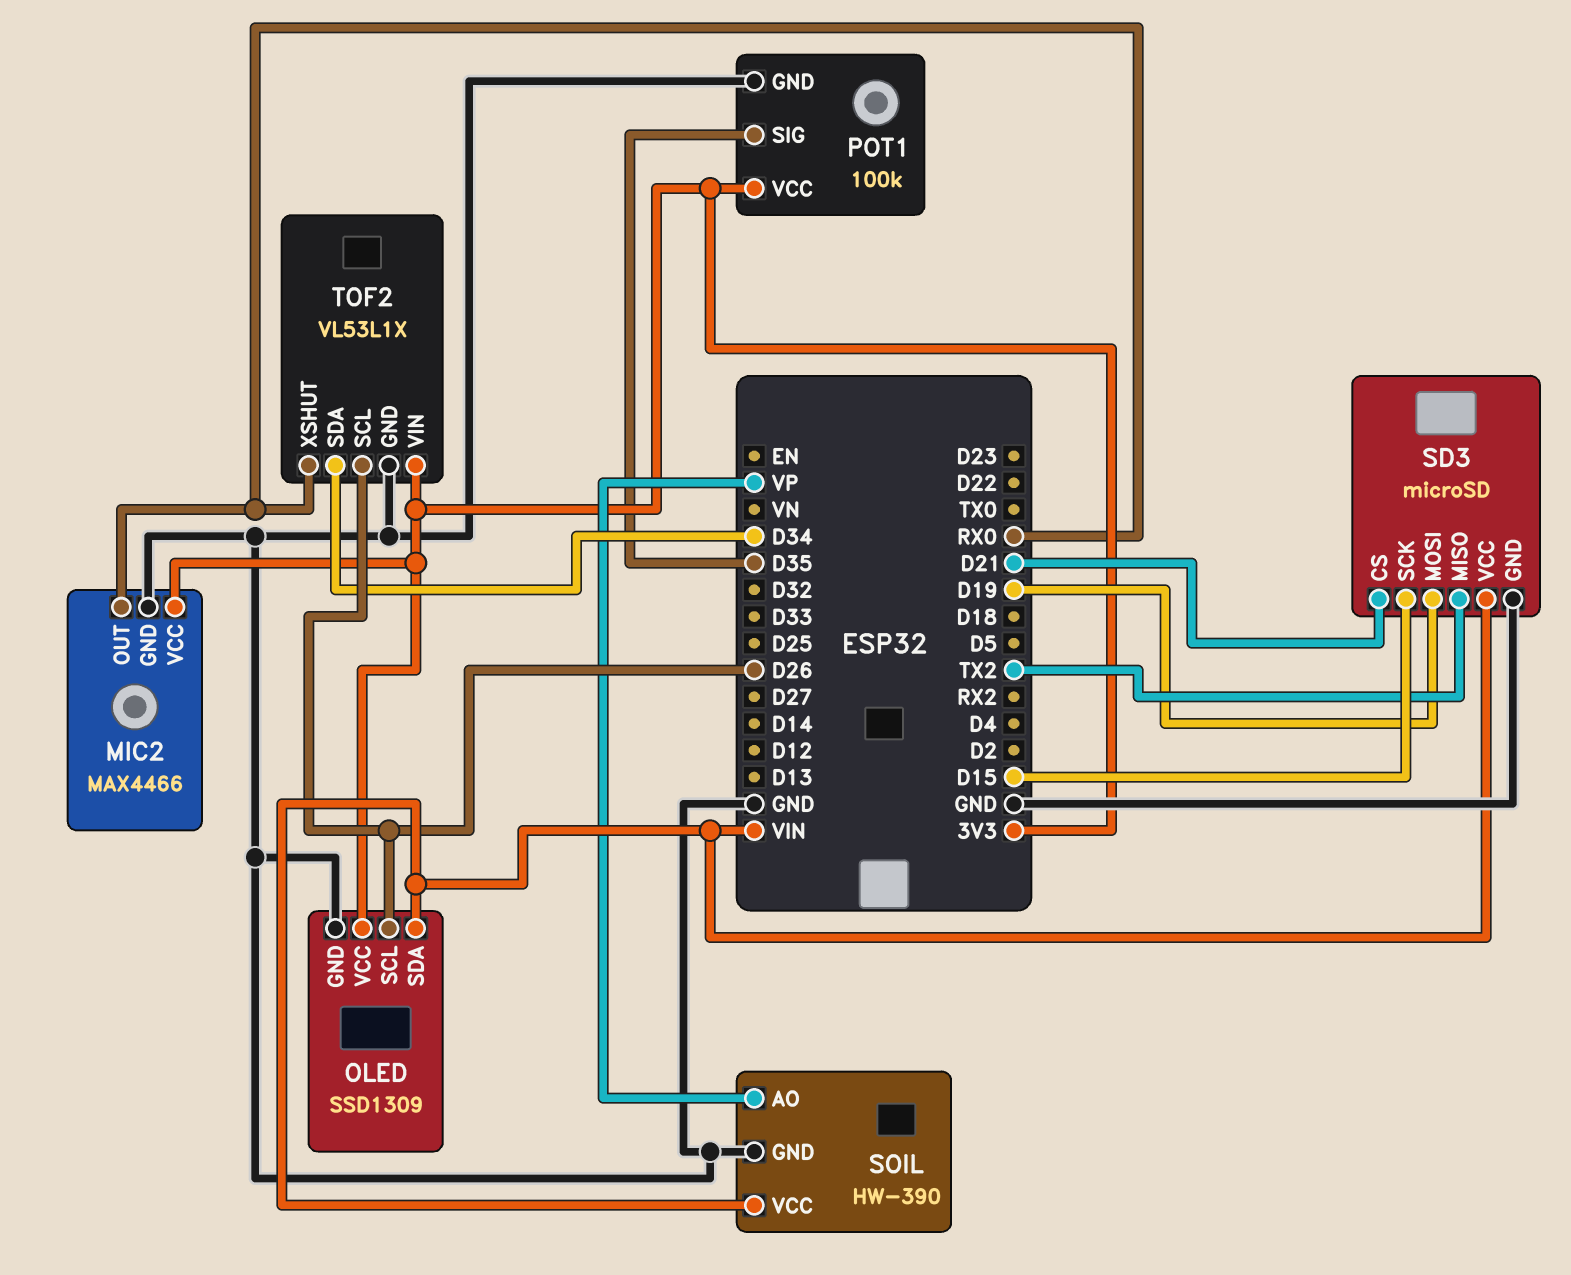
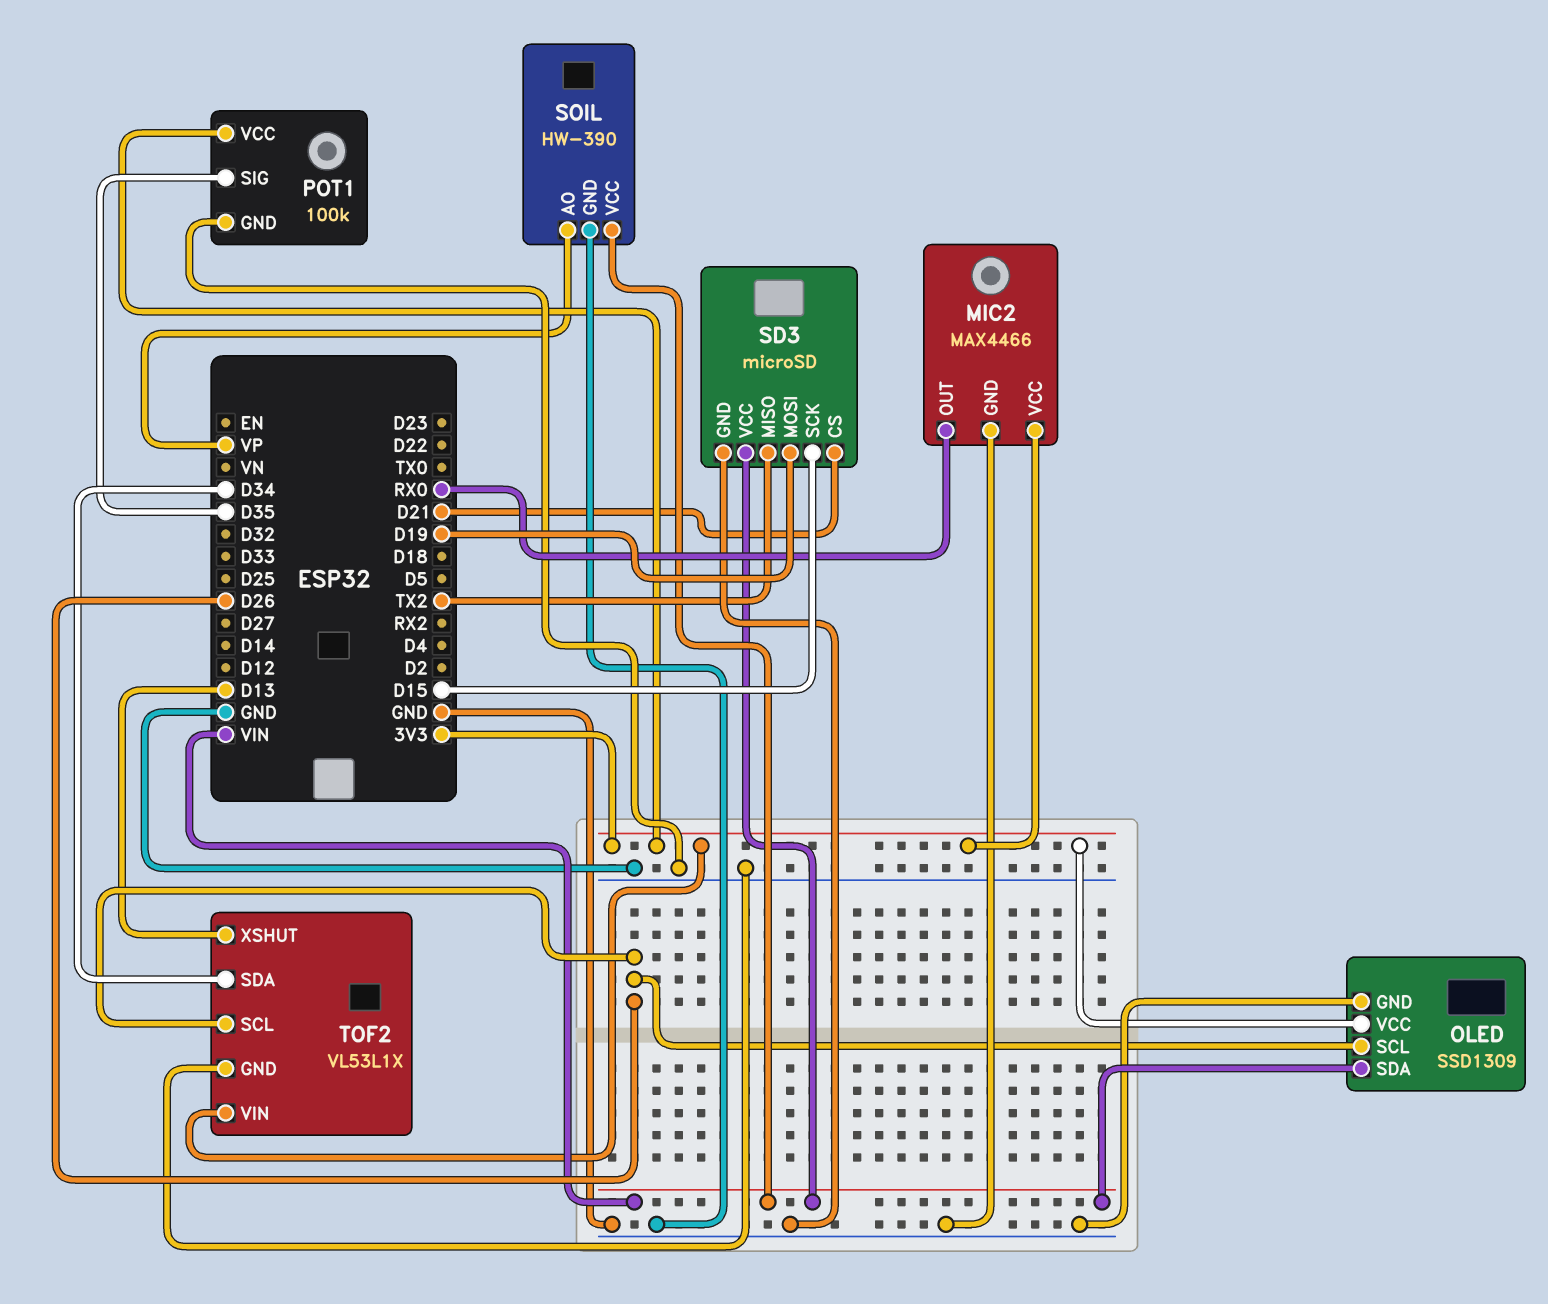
TOF2 pin XSHUT: RX0 -> D13

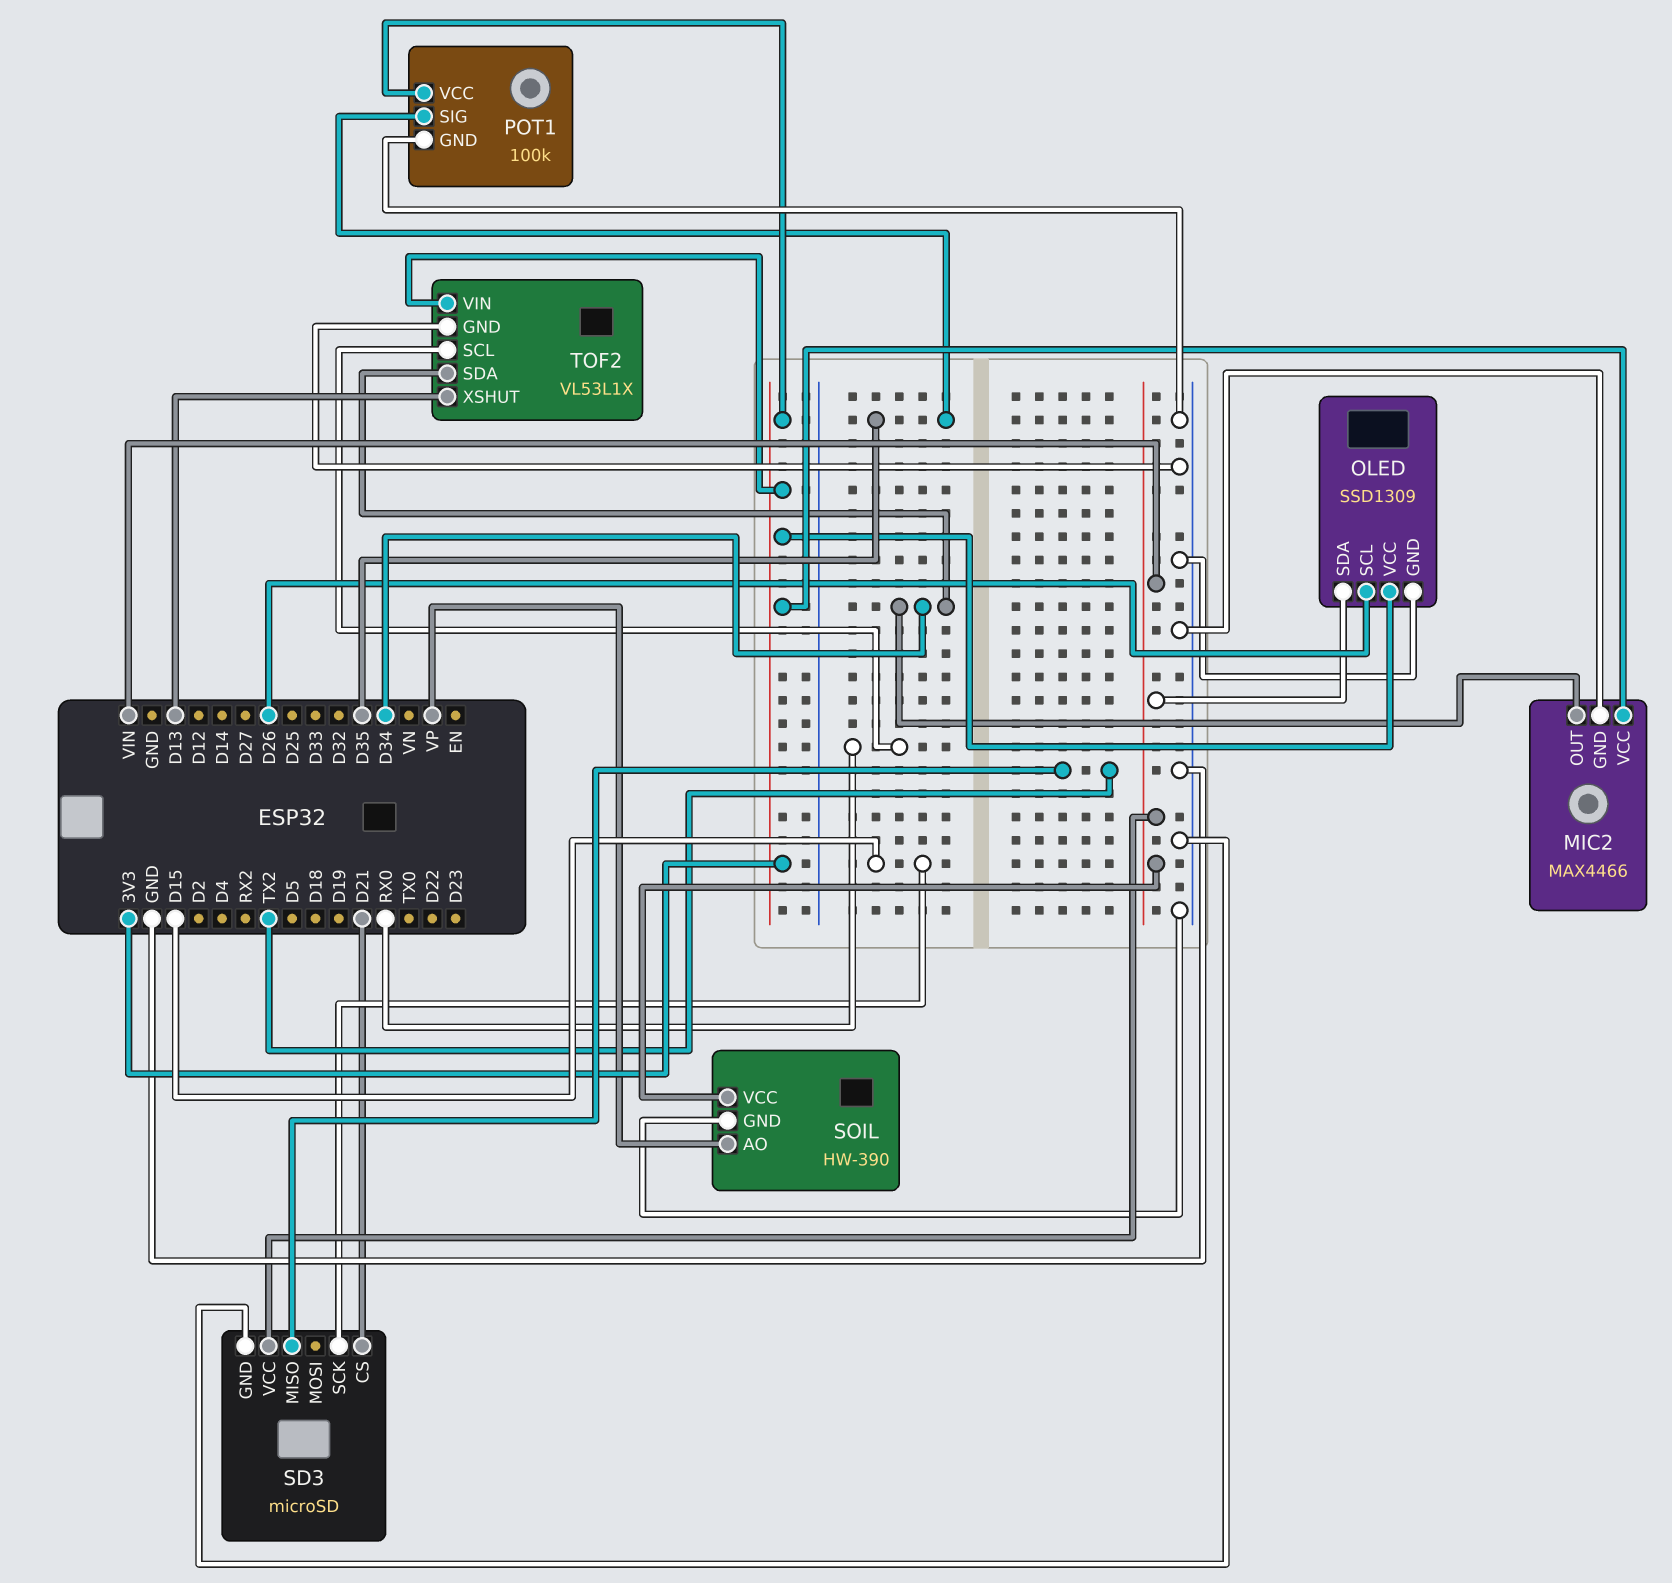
MIC2 pin OUT: RX0 -> D34
SD3 pin MOSI: D19 -> none
TOF2 pin SCL: D26 -> RX0

